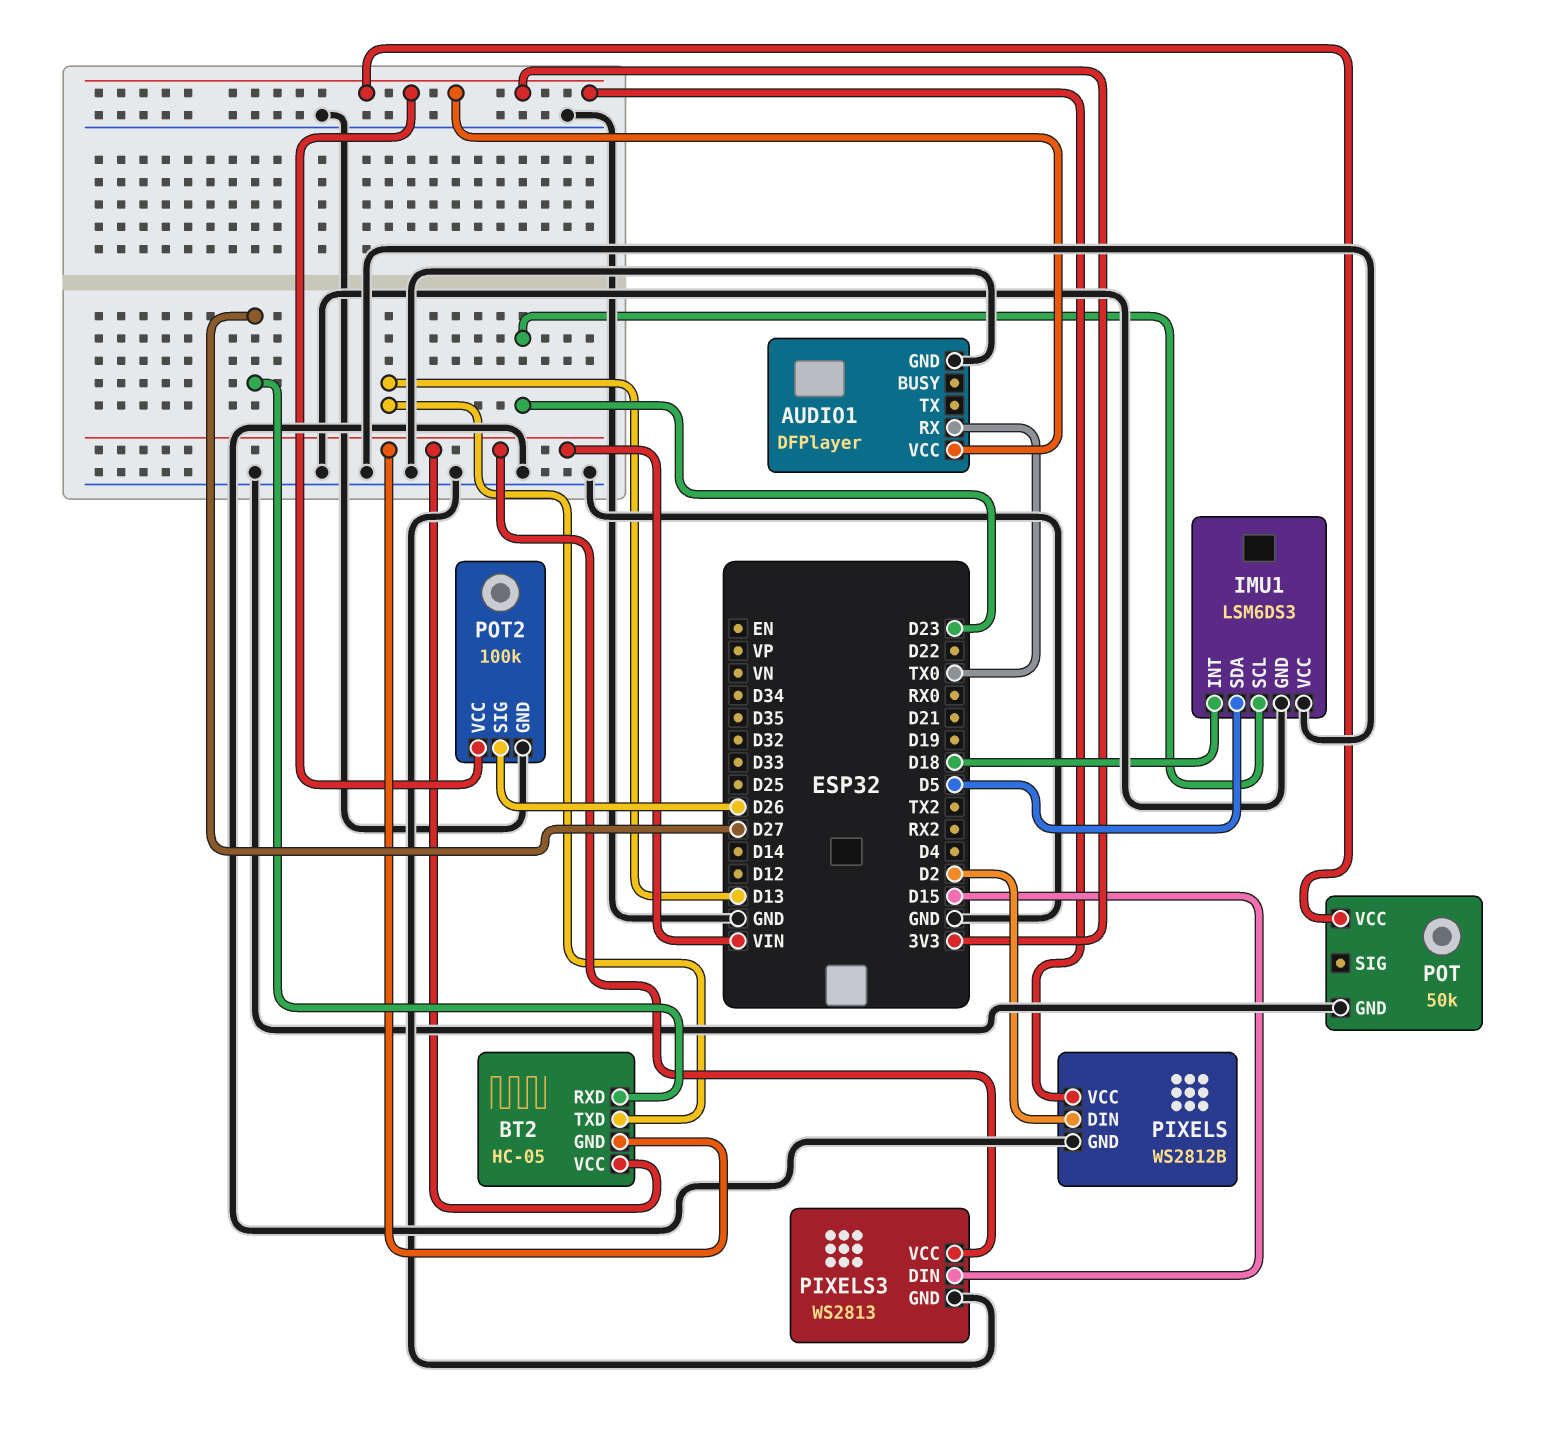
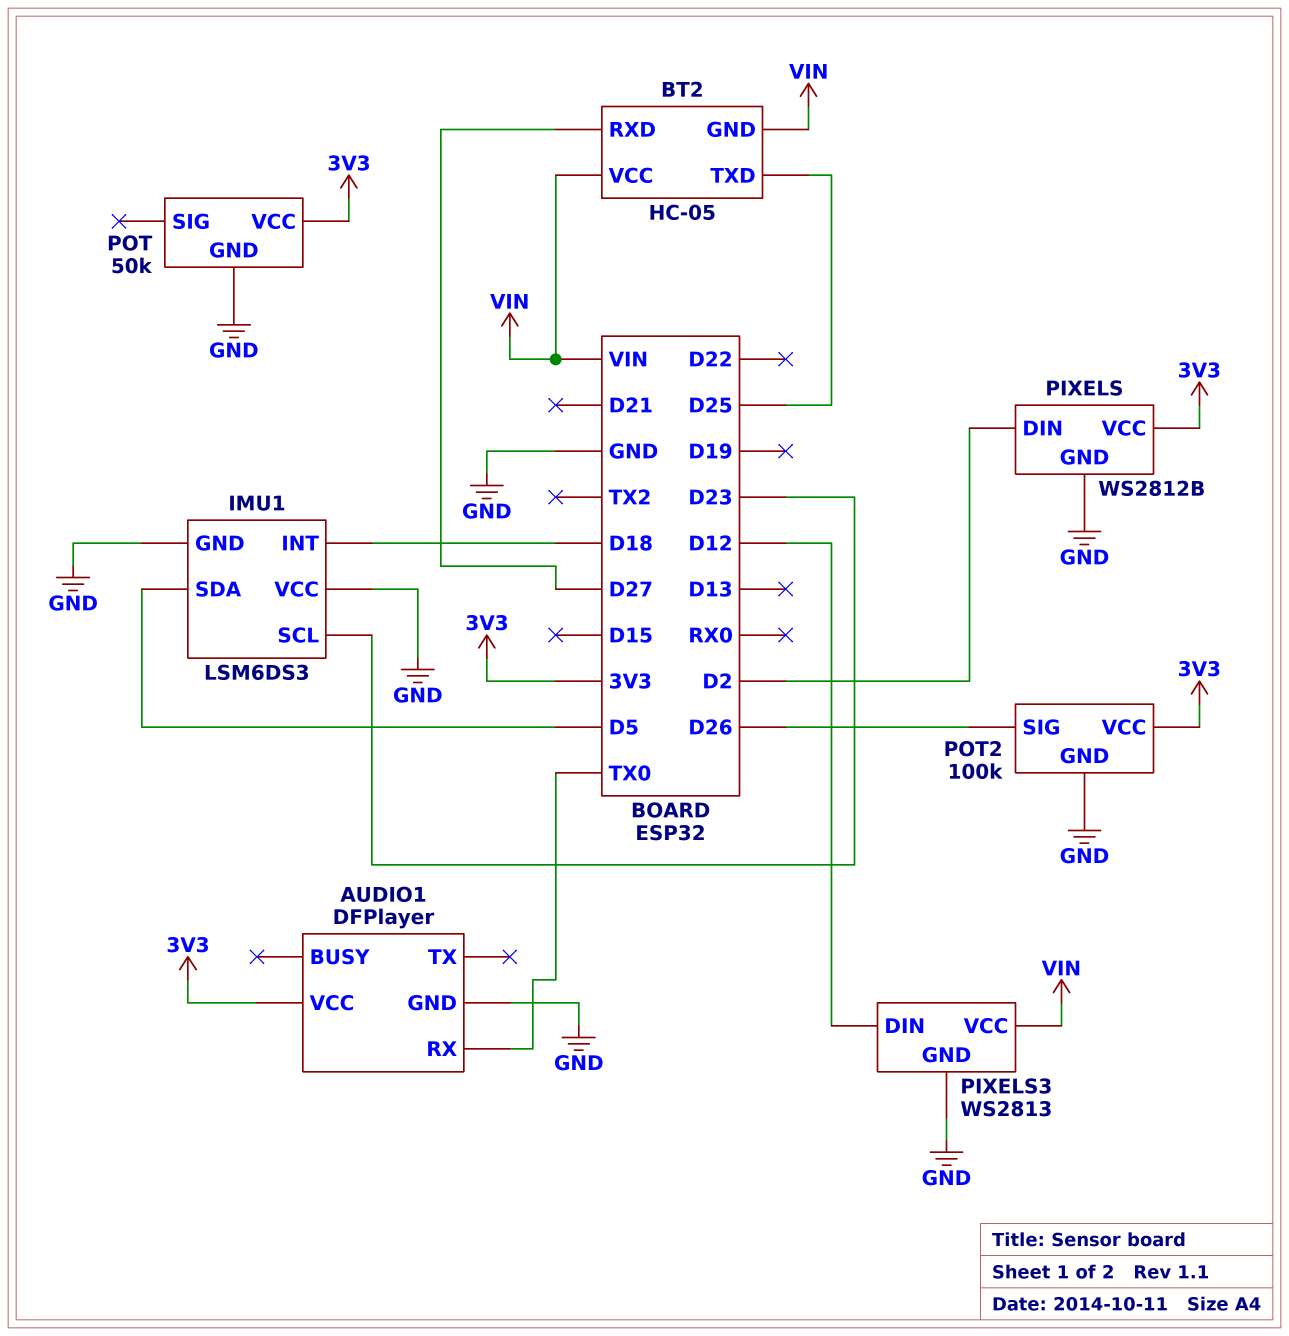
BT2 pin TXD: D13 -> D25
PIXELS3 pin DIN: D15 -> D12

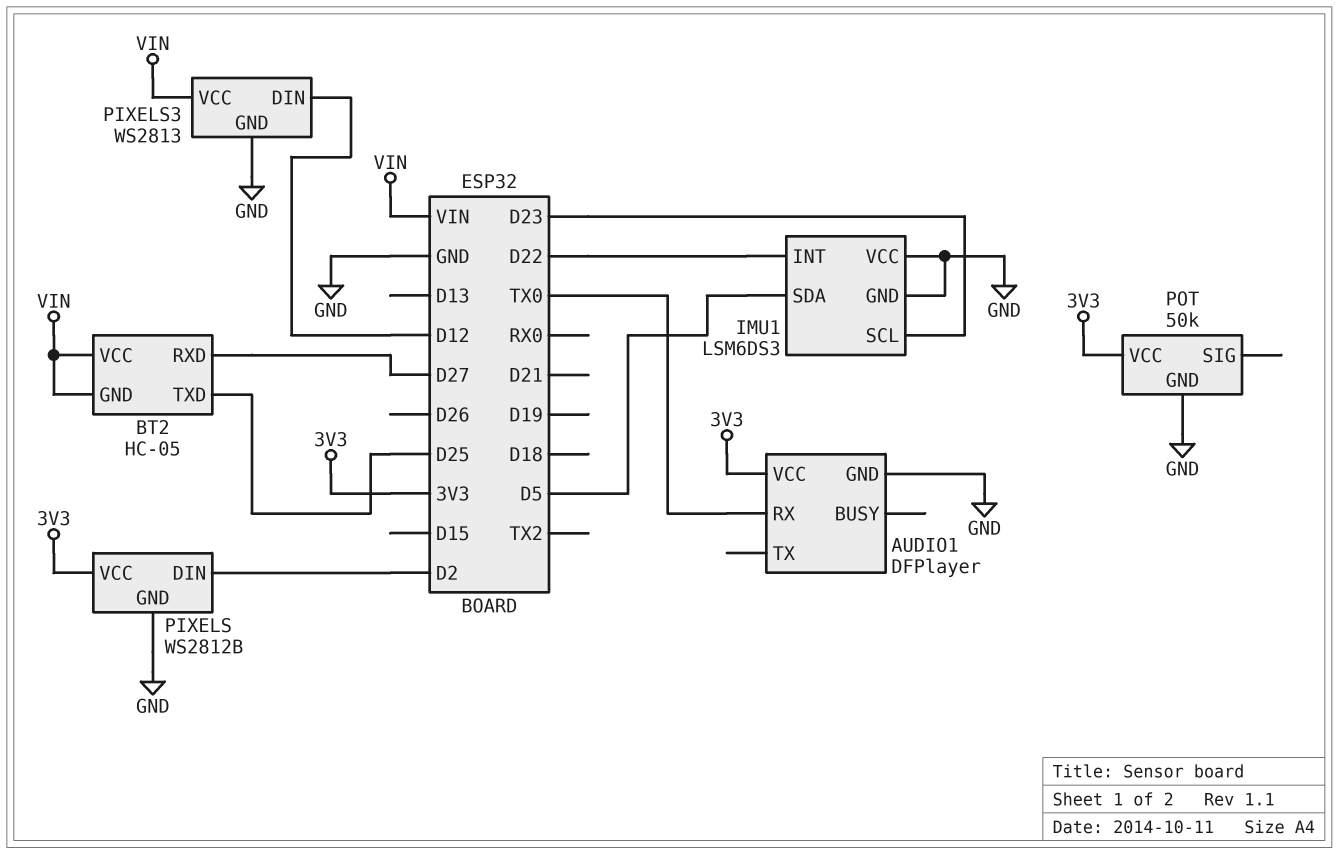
IMU1 pin INT: D18 -> D22
POT2: 100k -> none
POT2 pin GND: GND -> none
POT2 pin SIG: D26 -> none
POT2 pin VCC: 3V3 -> none

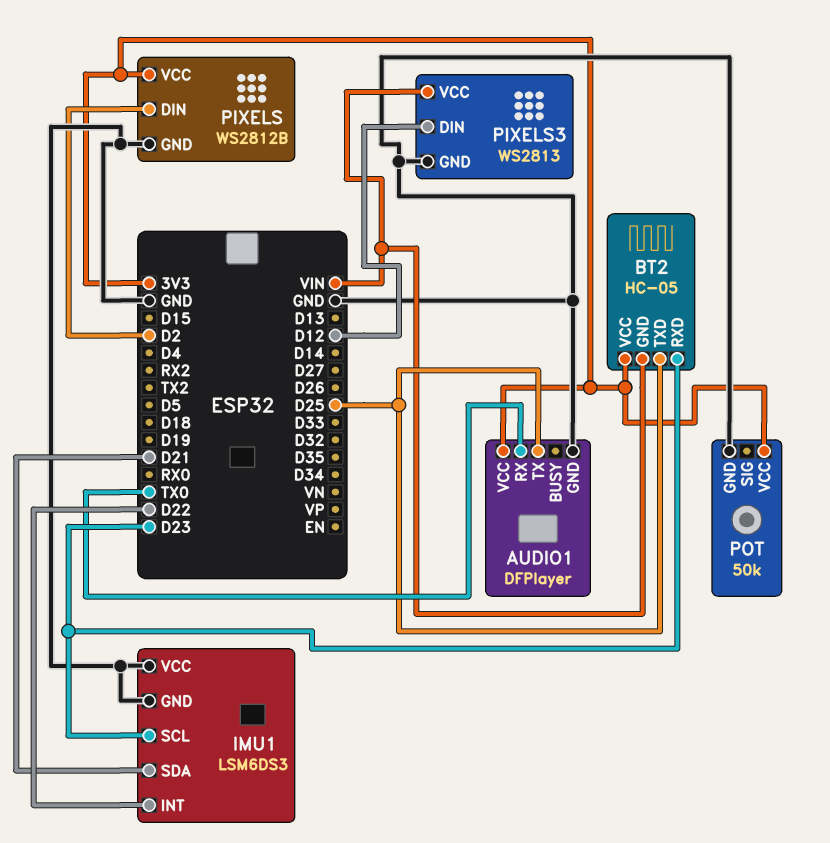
AUDIO1 pin TX: none -> D25
BT2 pin RXD: D27 -> D23
BT2 pin VCC: VIN -> 3V3
IMU1 pin SDA: D5 -> D21

